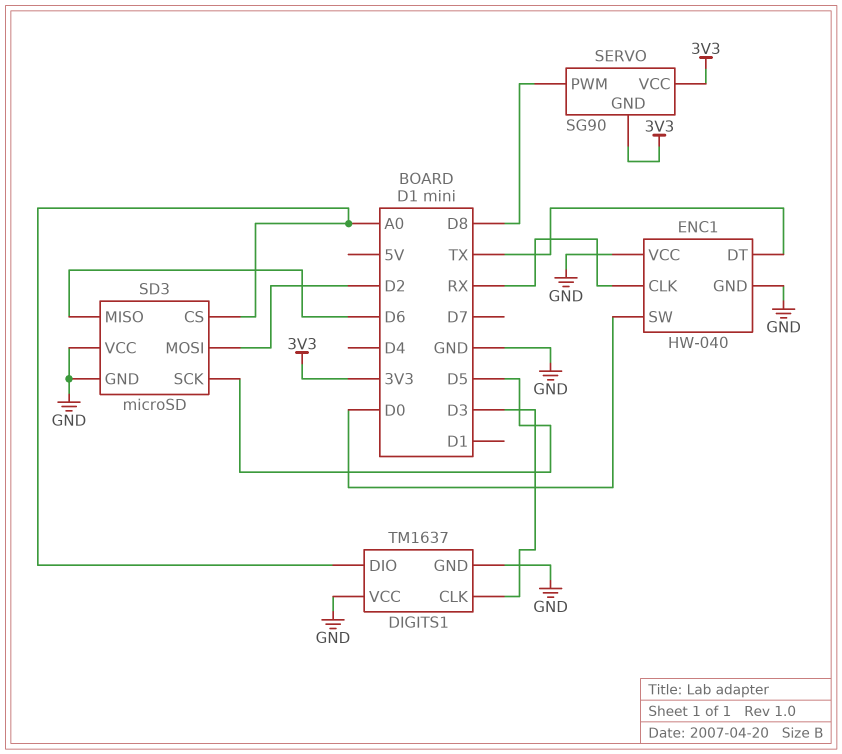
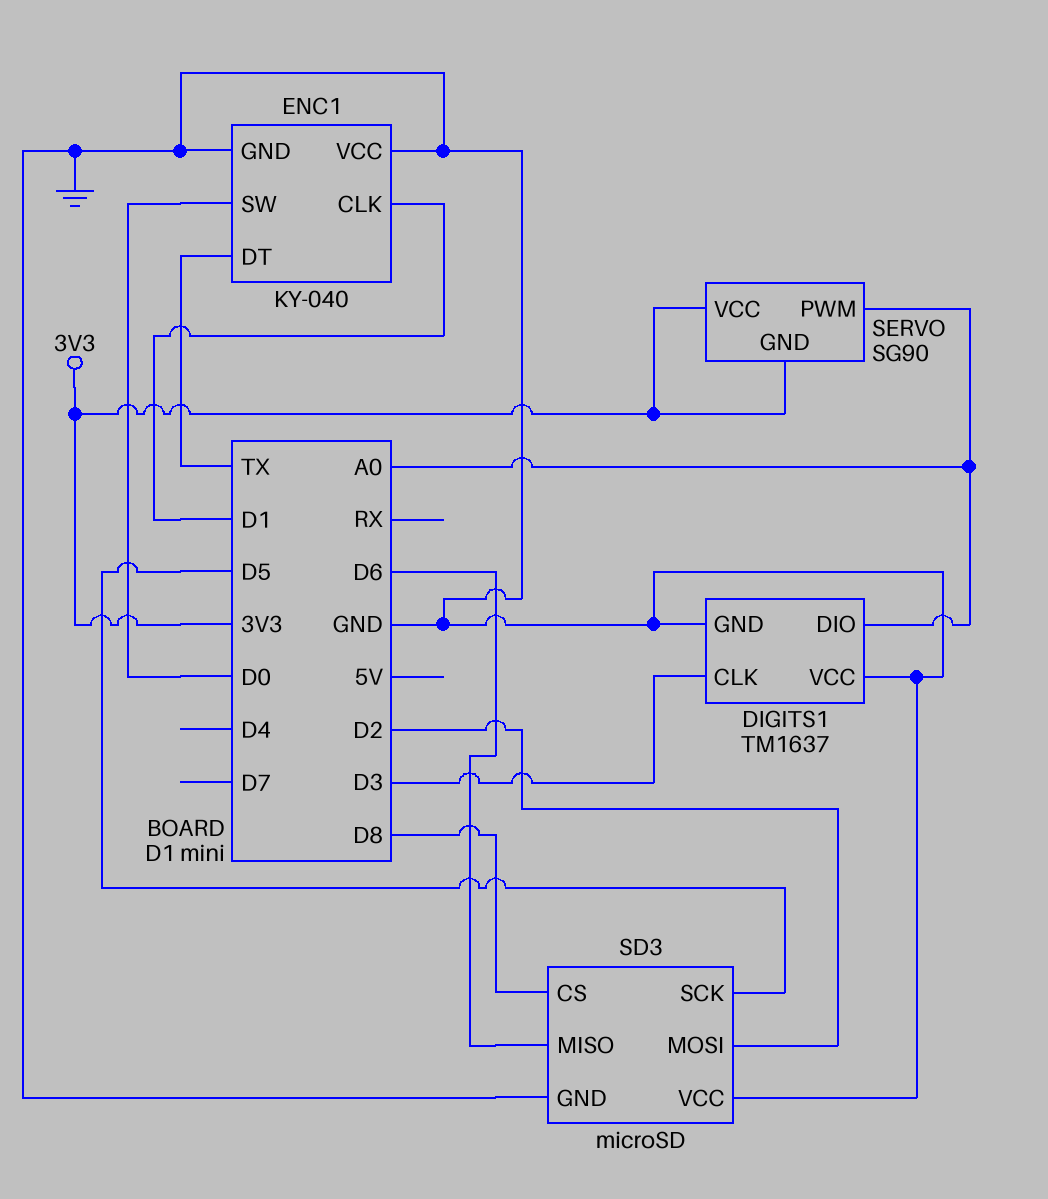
ENC1: HW-040 -> KY-040
ENC1 pin CLK: RX -> D1
SD3 pin CS: A0 -> D8
SERVO pin PWM: D8 -> A0

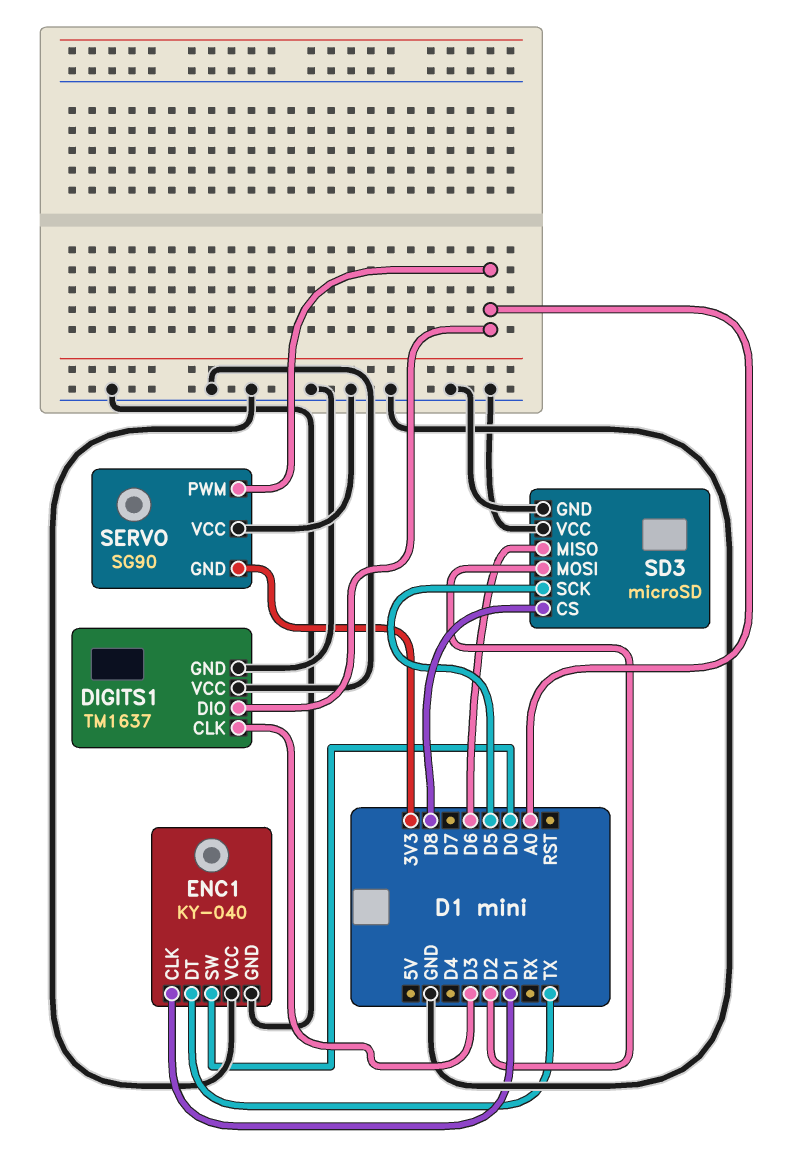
SERVO pin VCC: 3V3 -> GND

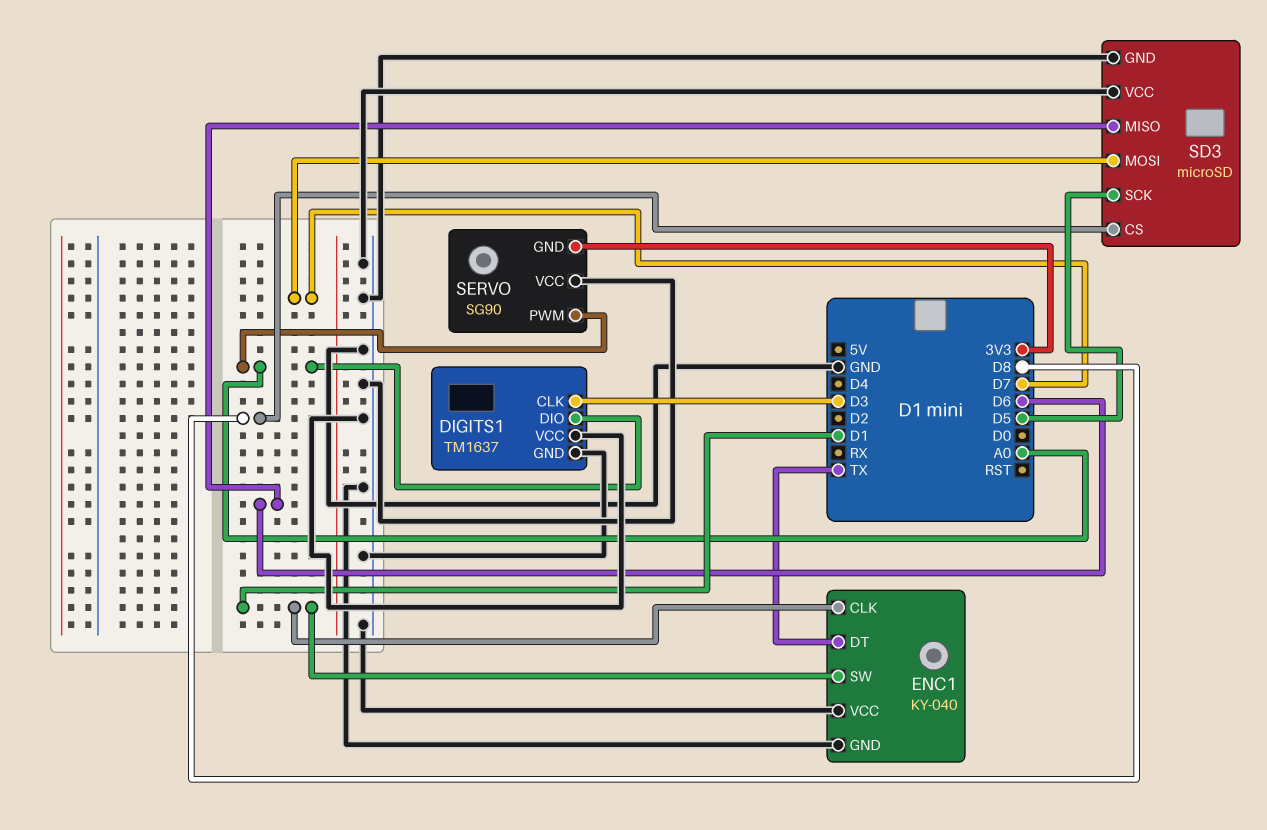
ENC1 pin SW: D0 -> D1
SD3 pin MOSI: D2 -> D7

